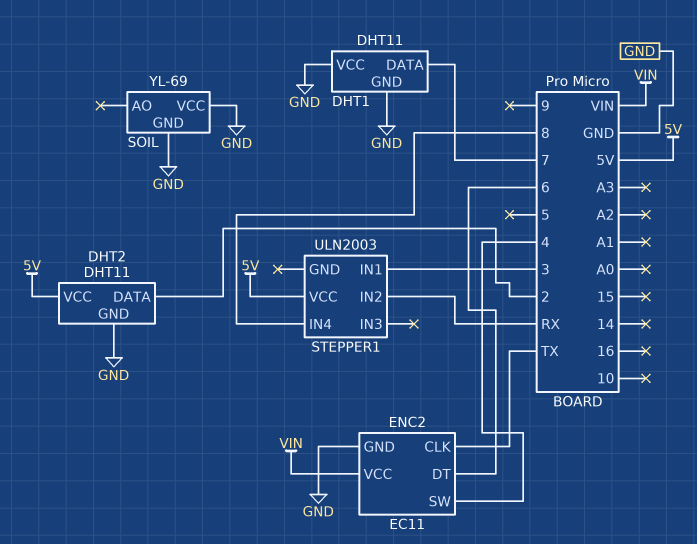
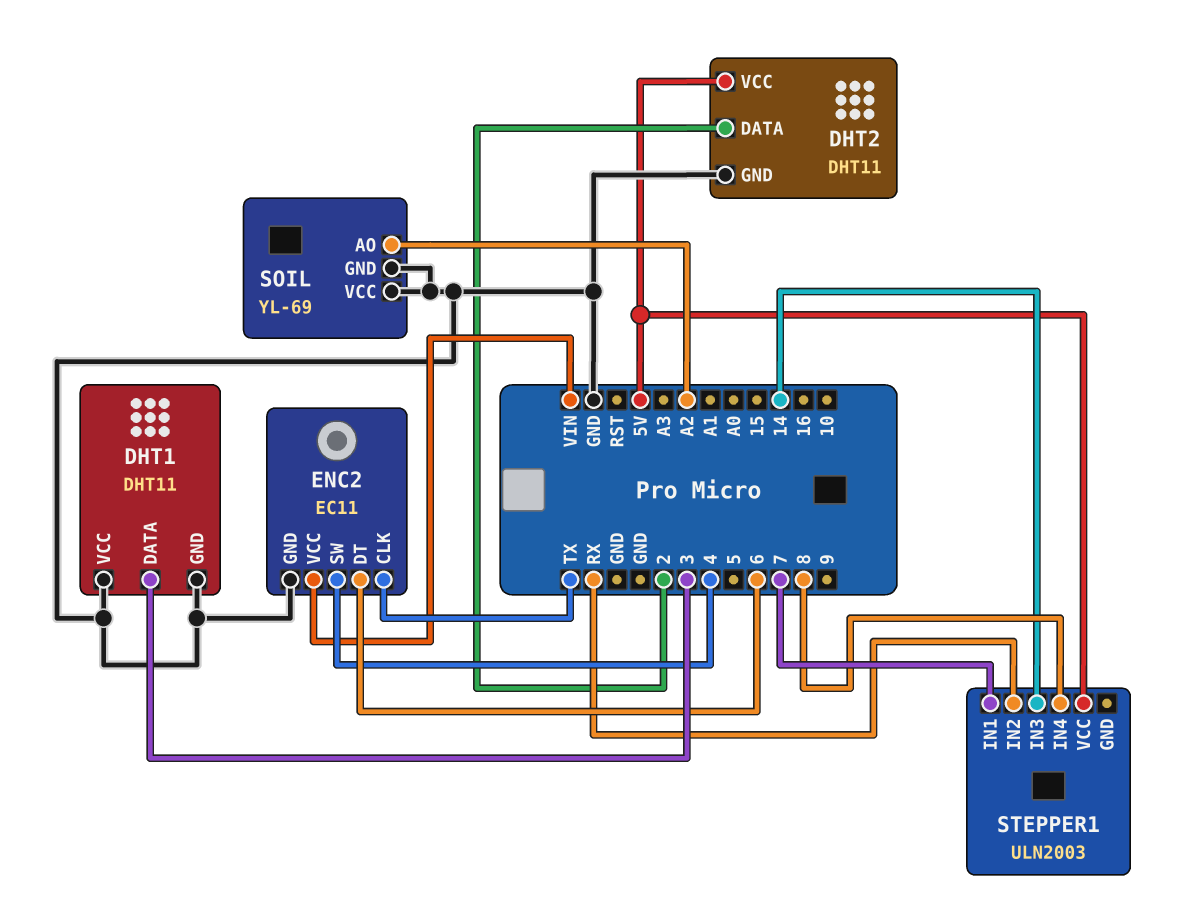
DHT1 pin DATA: 7 -> 3
SOIL pin AO: none -> A2
STEPPER1 pin IN1: 3 -> 7
STEPPER1 pin IN3: none -> 14

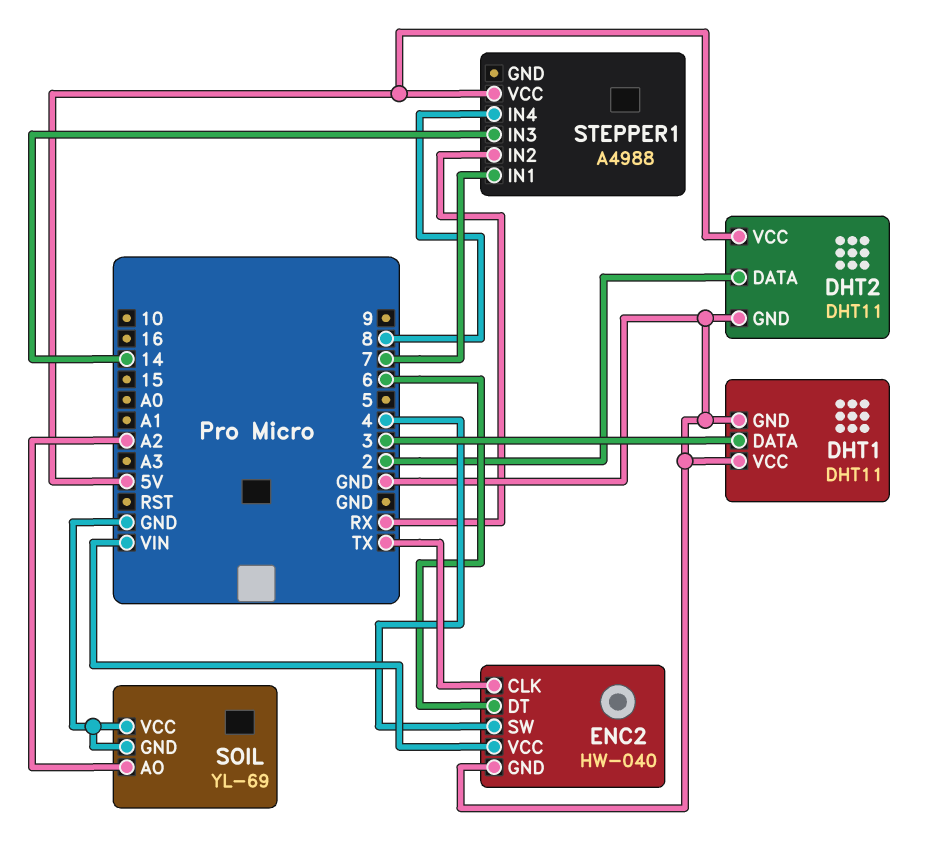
ENC2: EC11 -> HW-040
STEPPER1: ULN2003 -> A4988

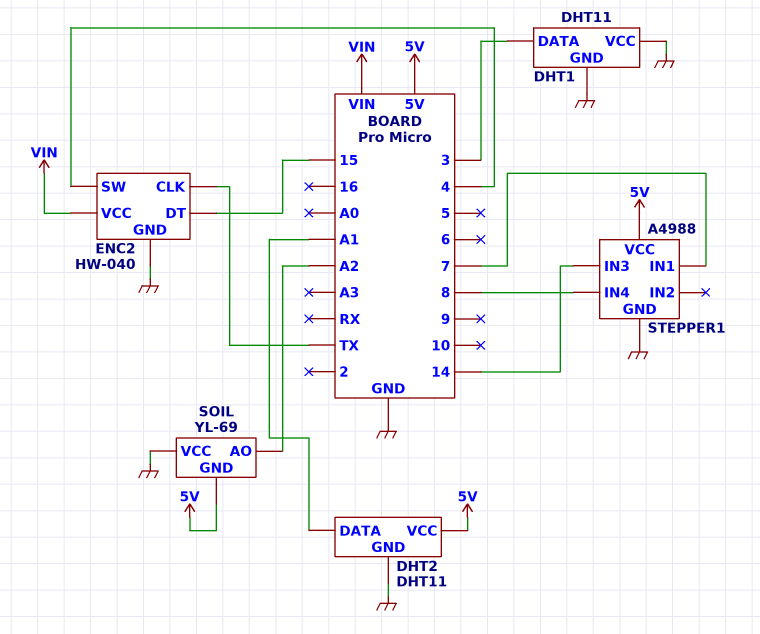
DHT2 pin DATA: 2 -> A1
ENC2 pin DT: 6 -> 15
SOIL pin GND: GND -> 5V
STEPPER1 pin GND: none -> GND
STEPPER1 pin IN2: RX -> none

